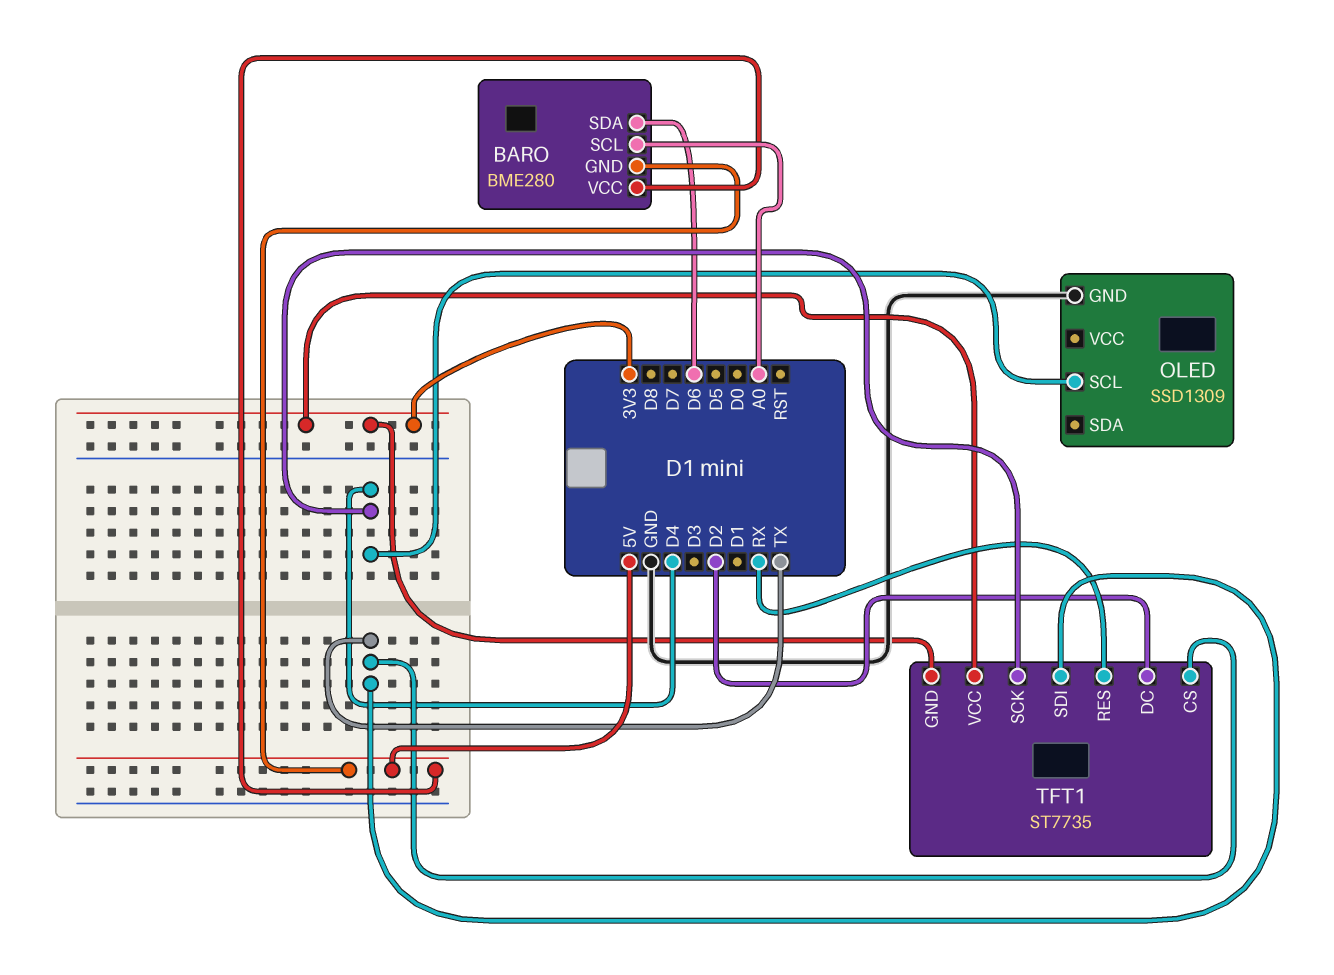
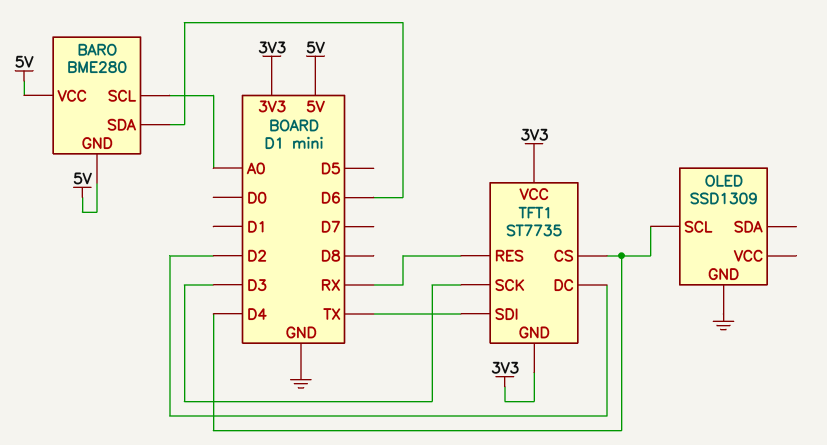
TFT1 pin CS: TX -> D4
TFT1 pin SCK: D4 -> D3

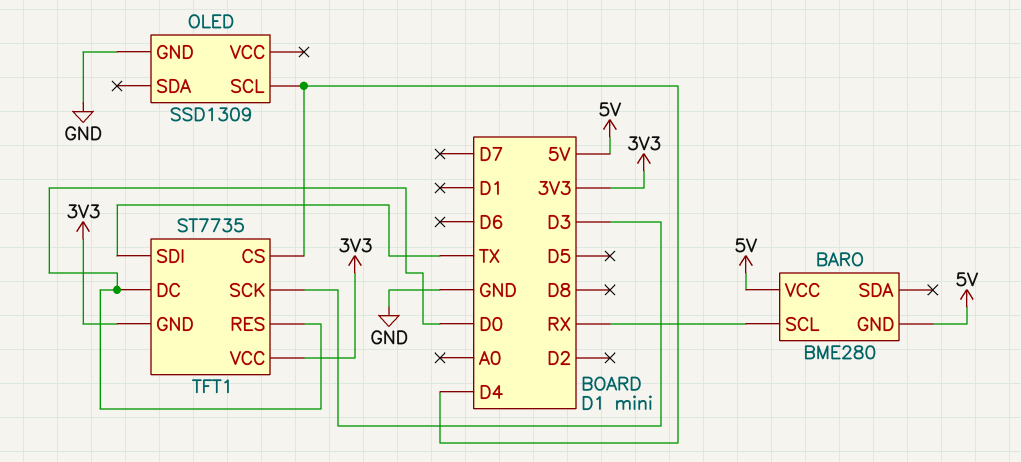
BARO pin SCL: A0 -> RX
BARO pin SDA: D6 -> none
TFT1 pin DC: D2 -> D0
TFT1 pin RES: RX -> D0

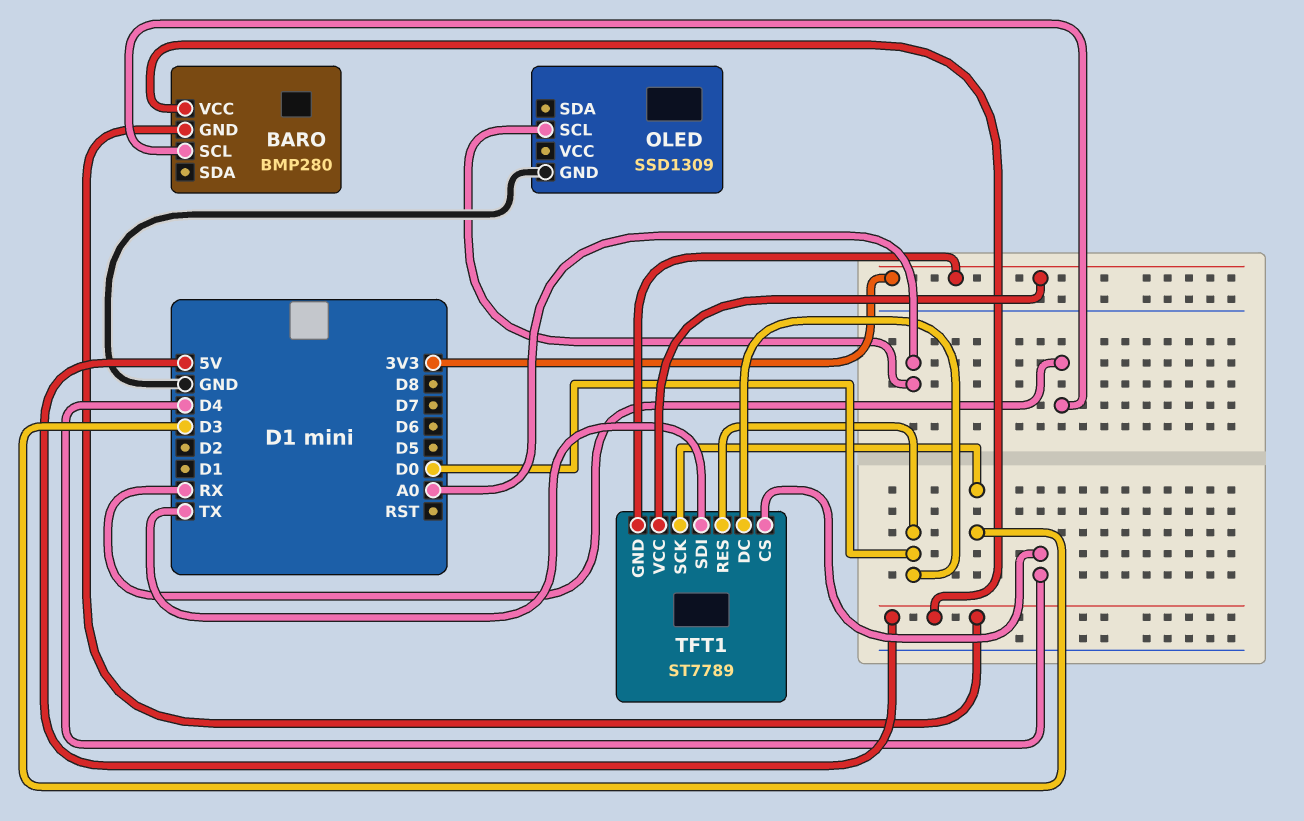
BARO: BME280 -> BMP280
OLED pin SCL: D4 -> A0
TFT1: ST7735 -> ST7789

